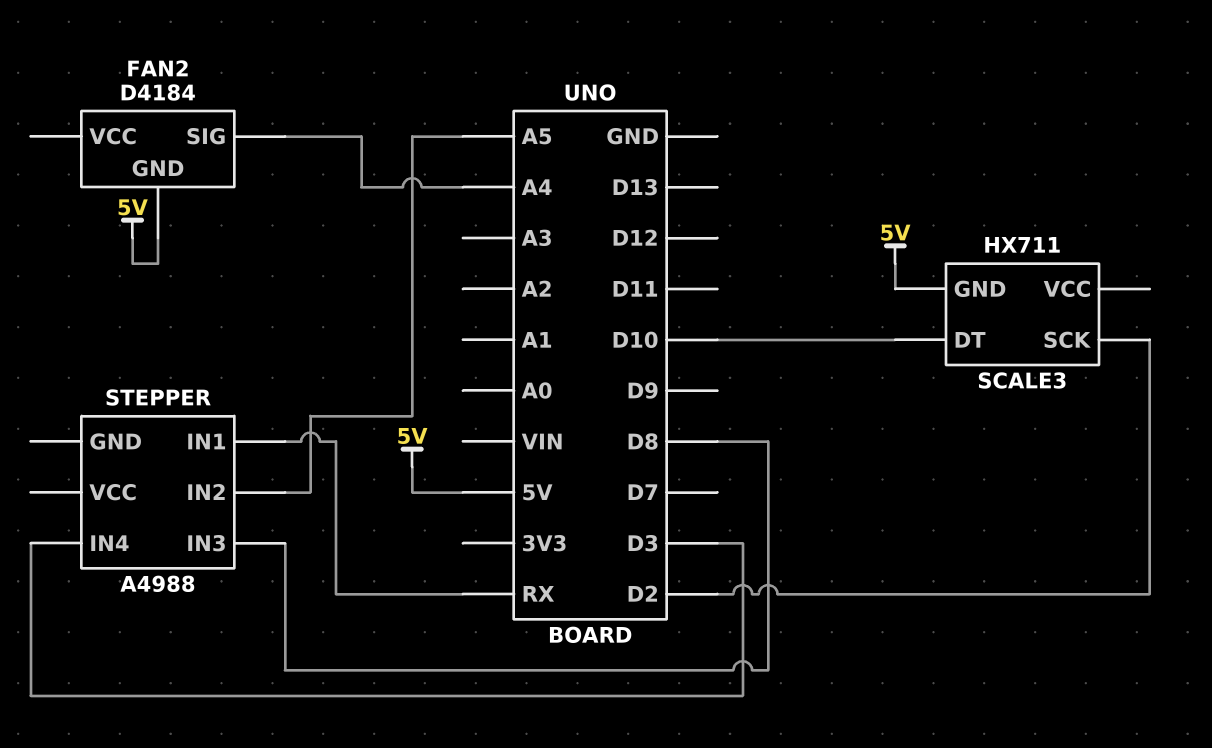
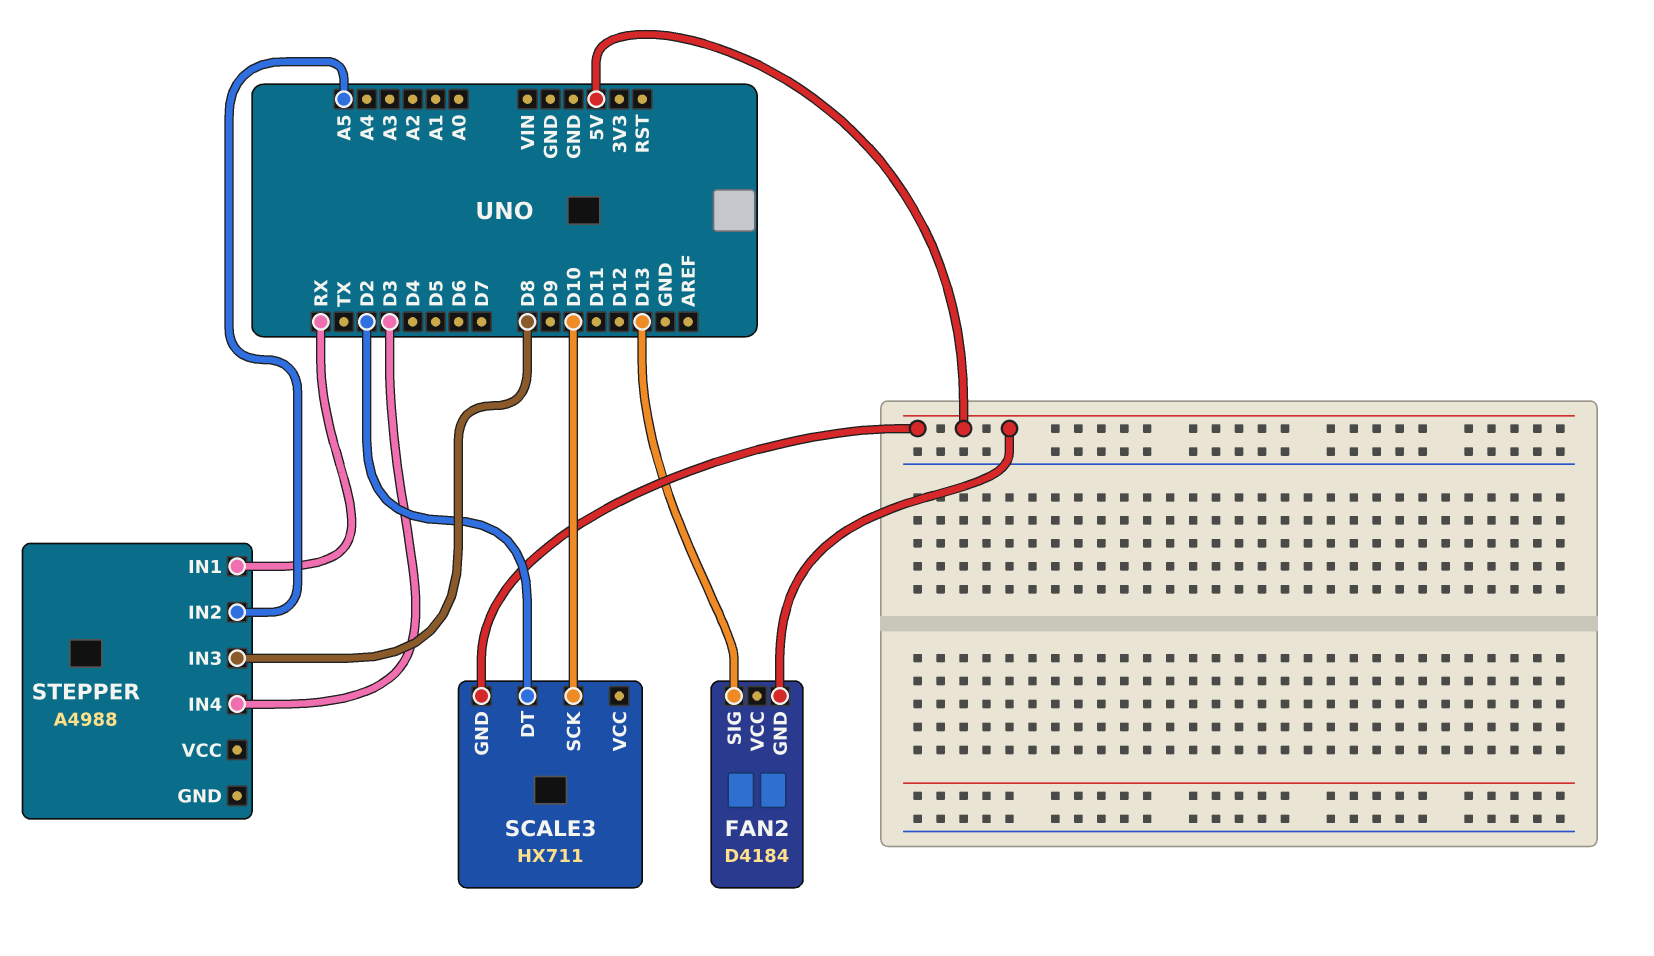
FAN2 pin SIG: A4 -> D13
SCALE3 pin DT: D10 -> D2
SCALE3 pin SCK: D2 -> D10

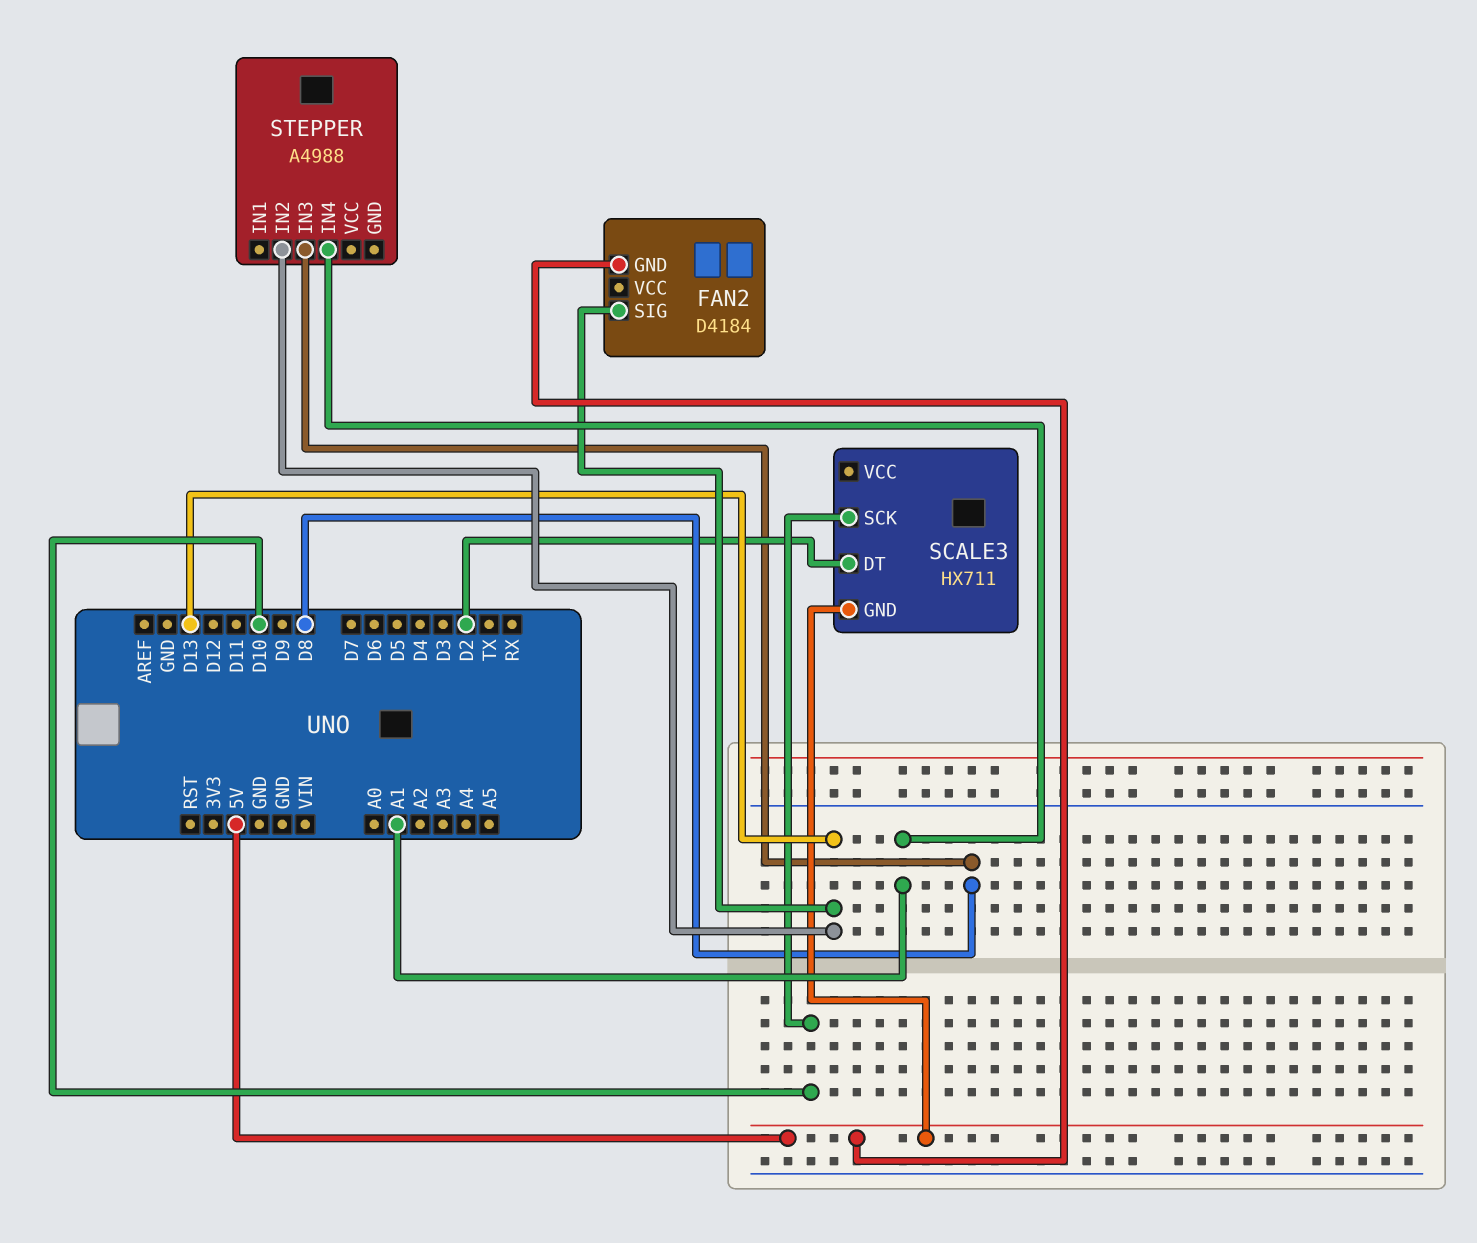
STEPPER pin IN1: RX -> none
STEPPER pin IN2: A5 -> D13
STEPPER pin IN4: D3 -> A1

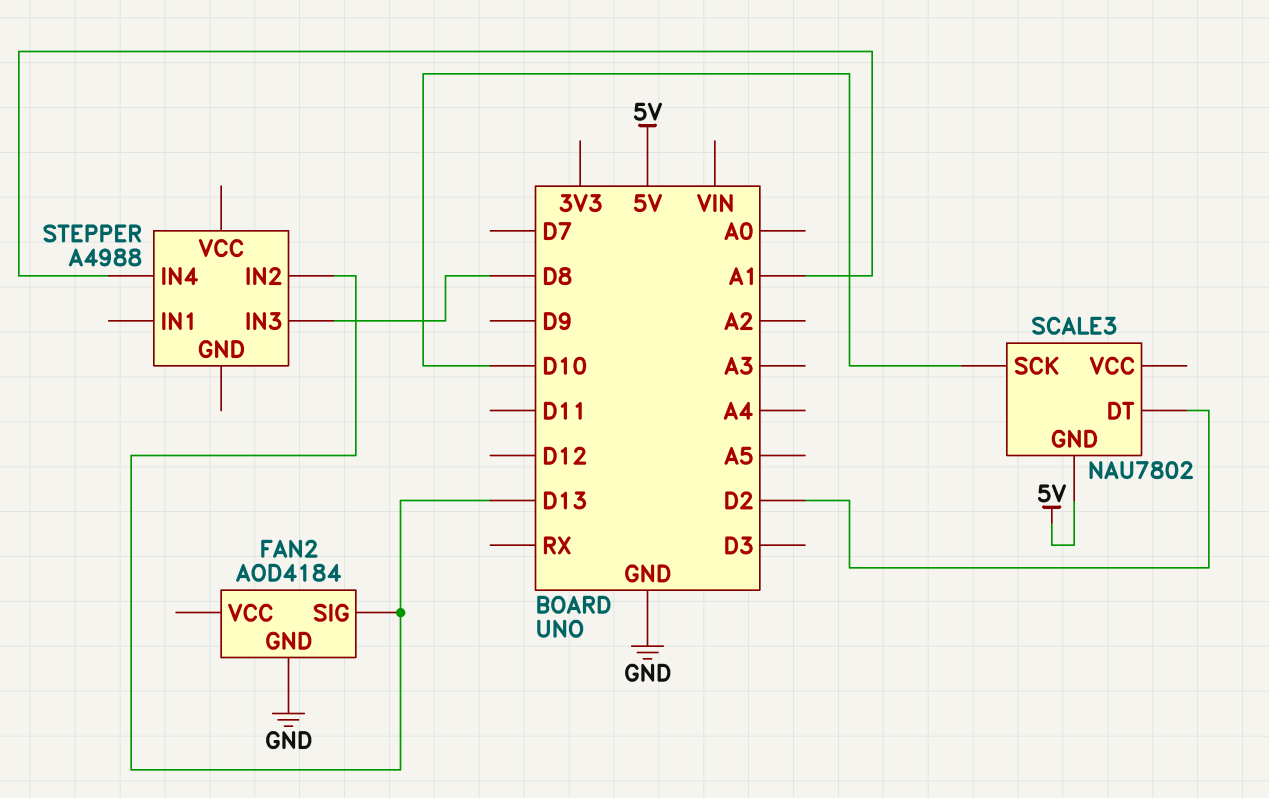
FAN2: D4184 -> AOD4184
FAN2 pin GND: 5V -> GND
SCALE3: HX711 -> NAU7802

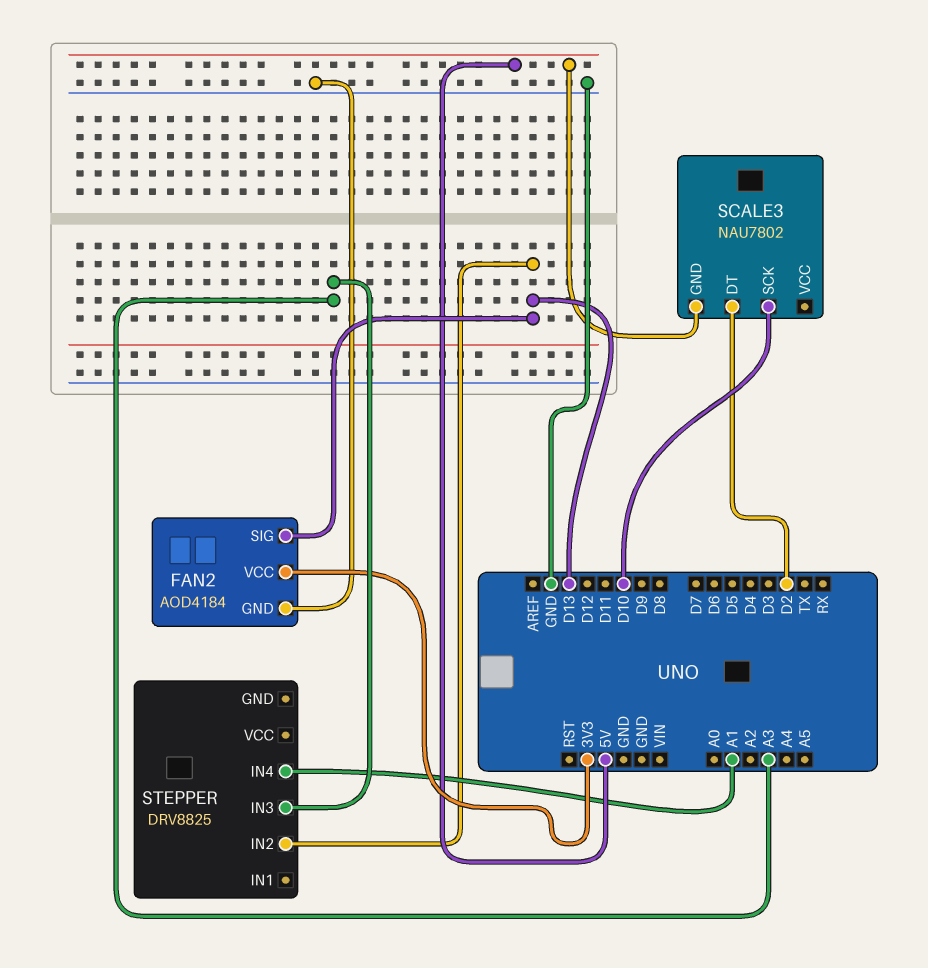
FAN2 pin VCC: none -> 3V3
STEPPER: A4988 -> DRV8825
STEPPER pin IN3: D8 -> A3

